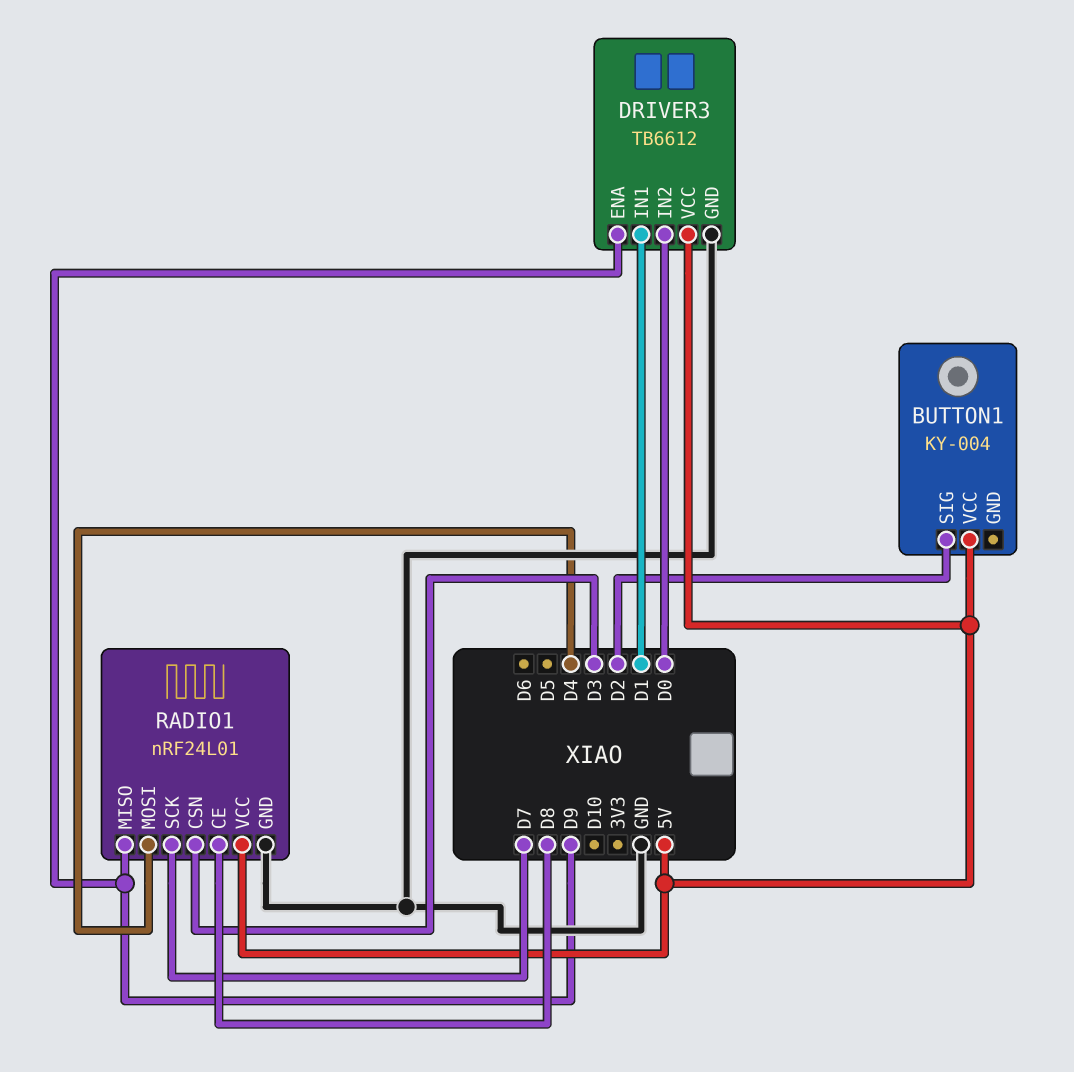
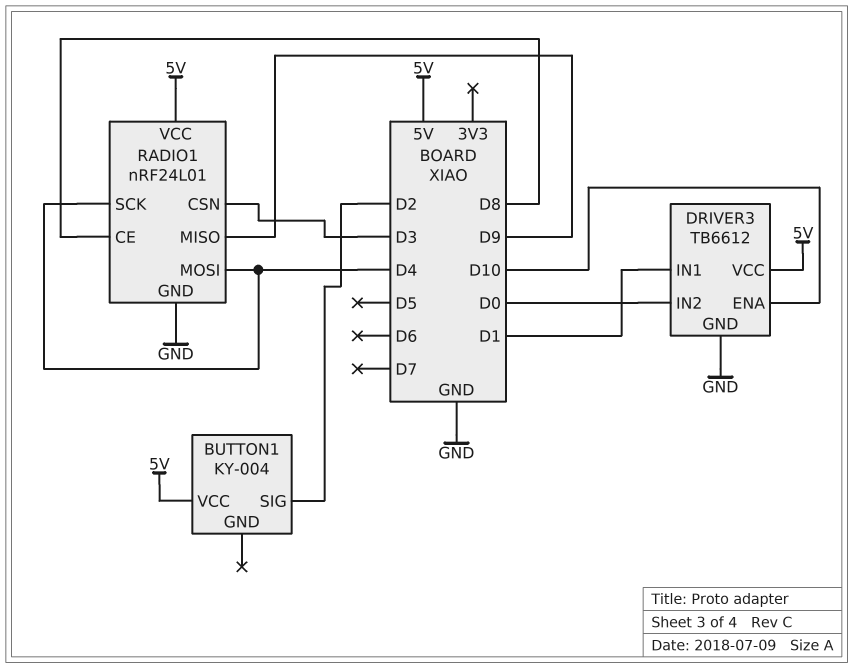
DRIVER3 pin ENA: D9 -> D10
RADIO1 pin SCK: D7 -> D4

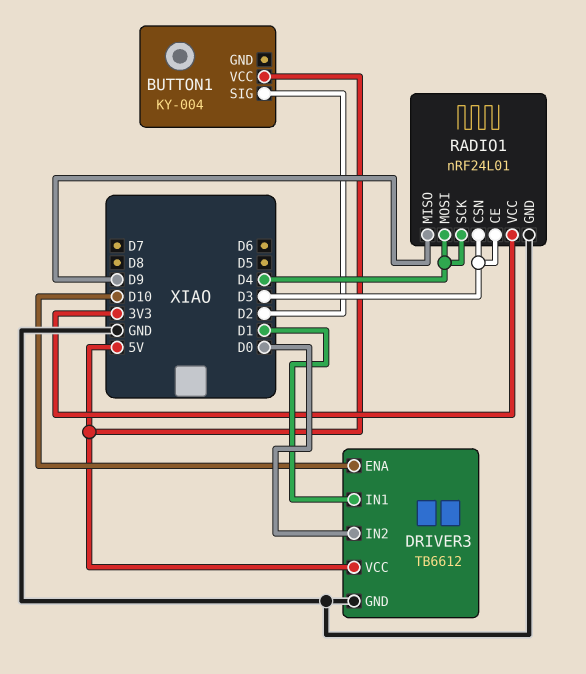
RADIO1 pin CE: D8 -> D3
RADIO1 pin VCC: 5V -> 3V3

